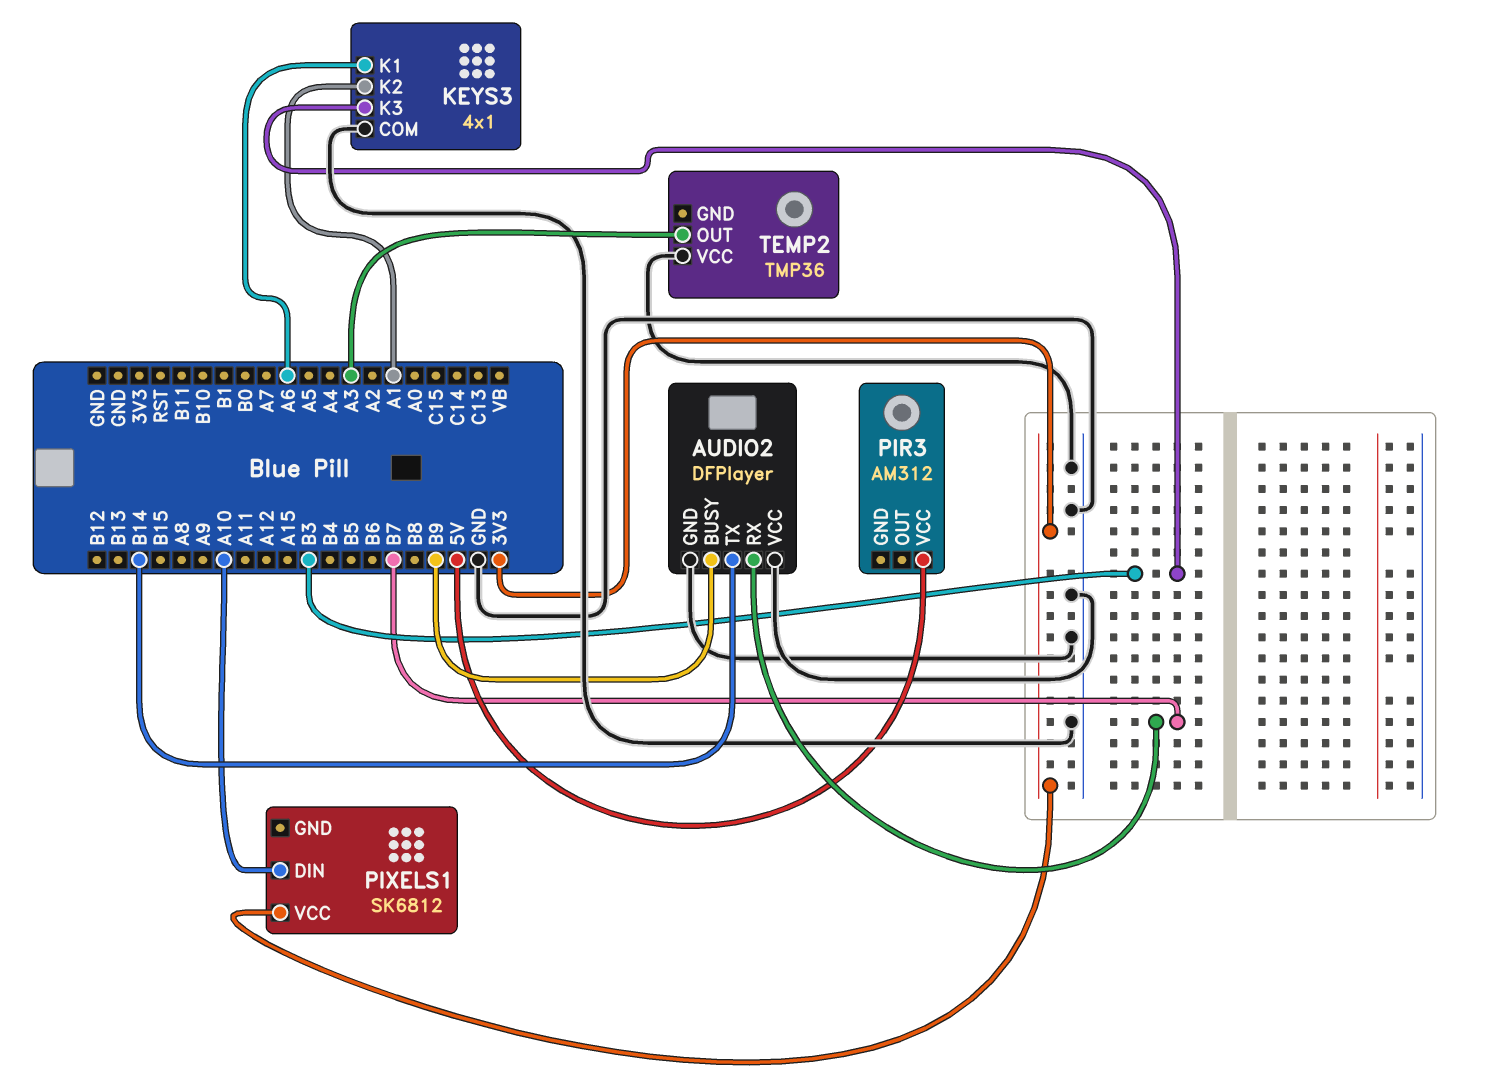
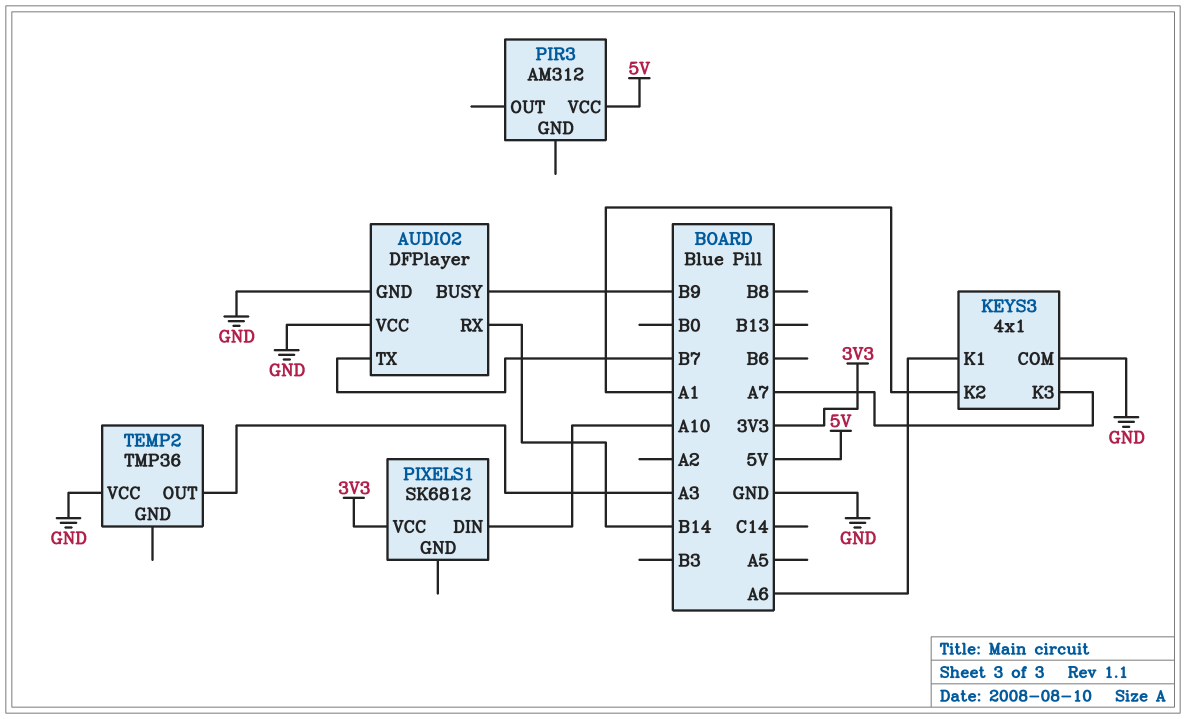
AUDIO2 pin RX: B7 -> B14
AUDIO2 pin TX: B14 -> B7
KEYS3 pin K3: B3 -> A7

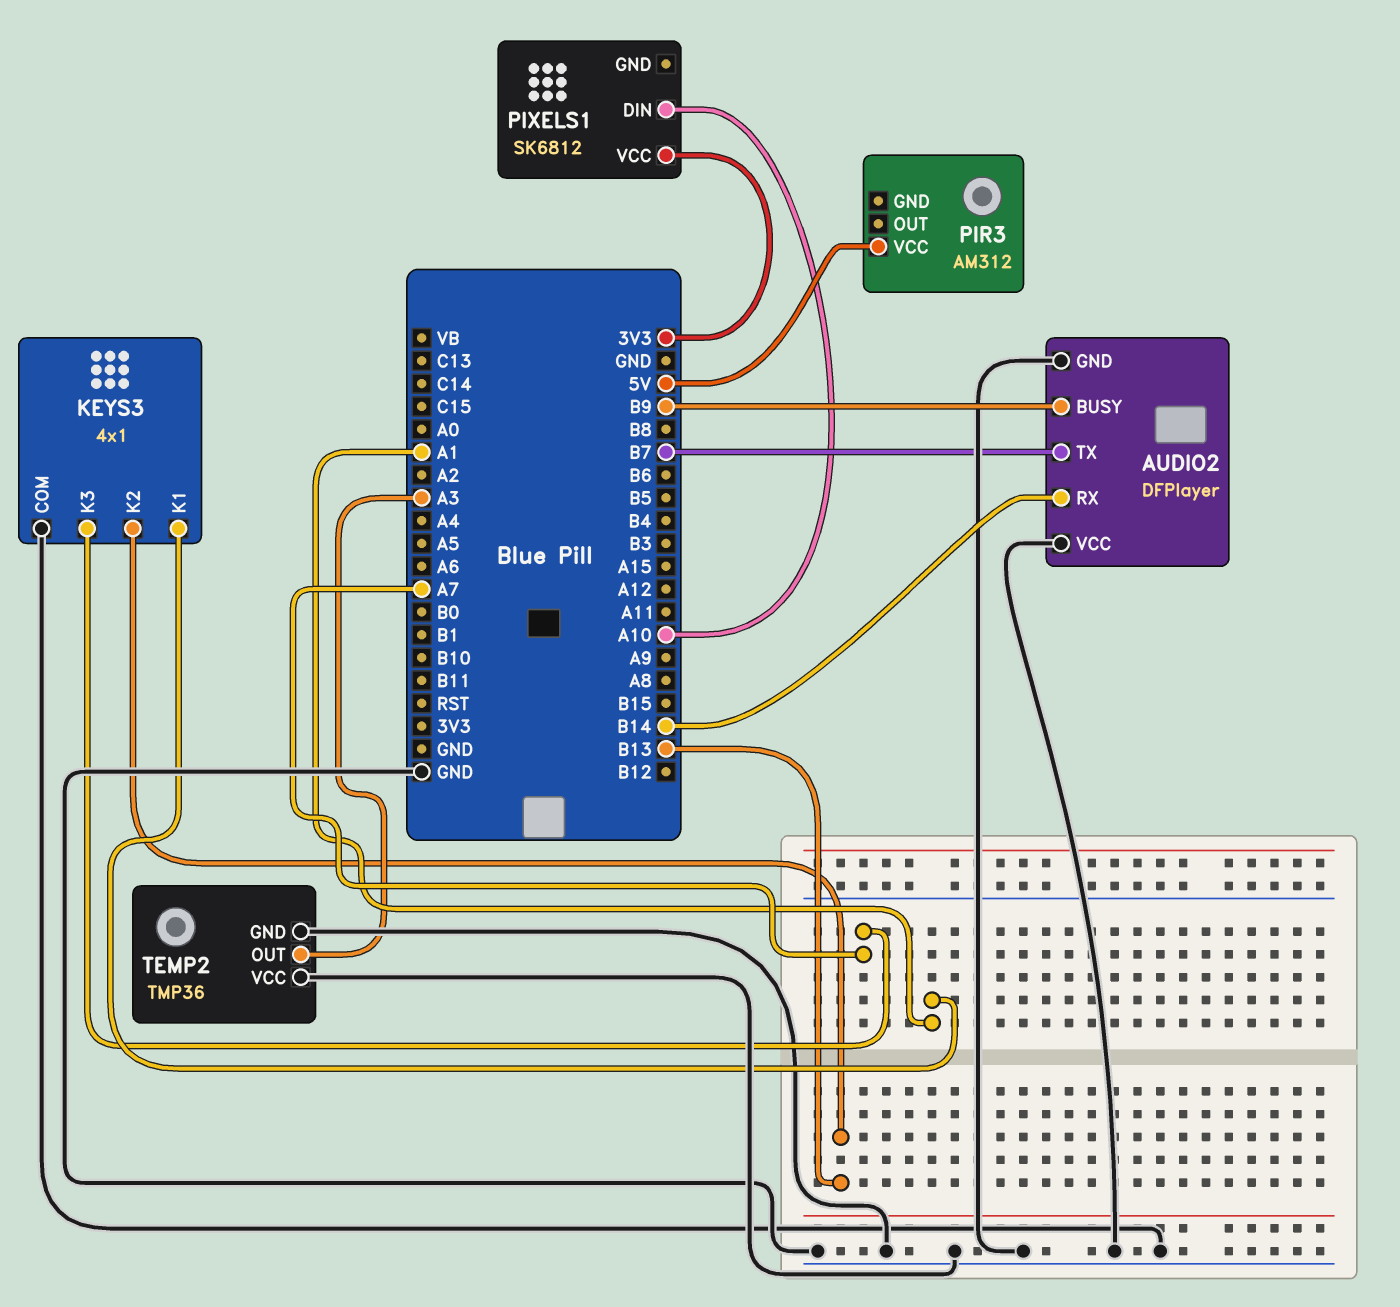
KEYS3 pin K1: A6 -> A1
KEYS3 pin K2: A1 -> B13
TEMP2 pin GND: none -> GND

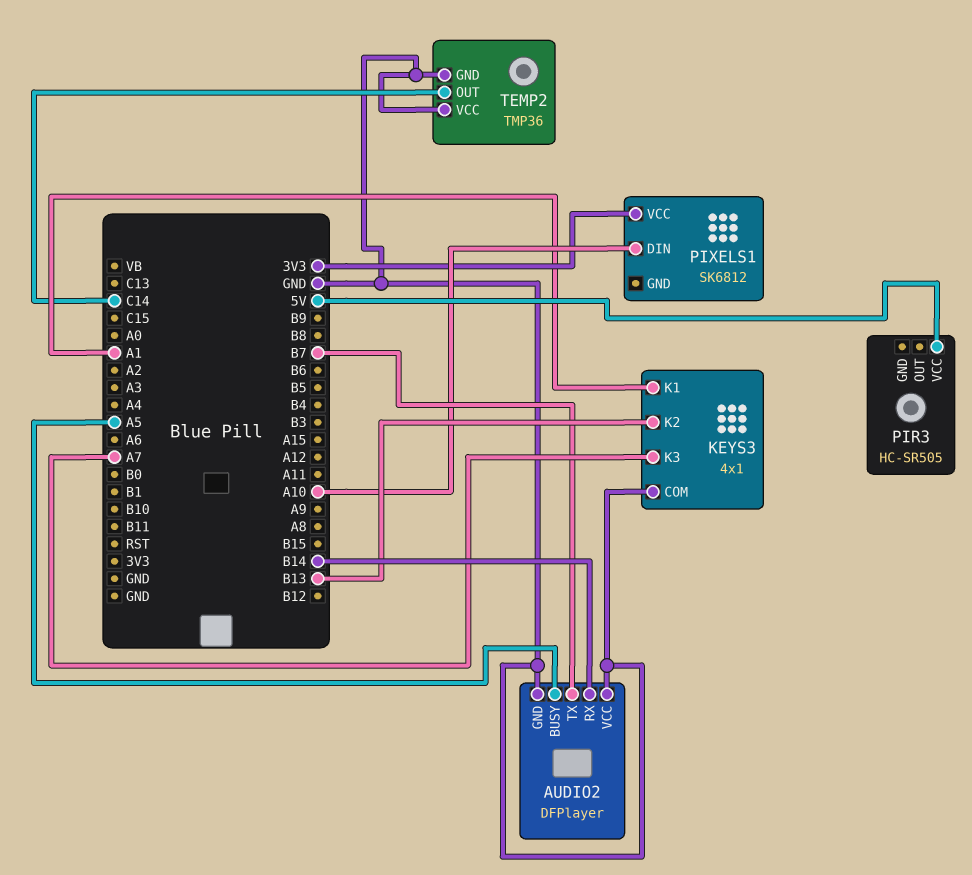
AUDIO2 pin BUSY: B9 -> A5
PIR3: AM312 -> HC-SR505
TEMP2 pin OUT: A3 -> C14

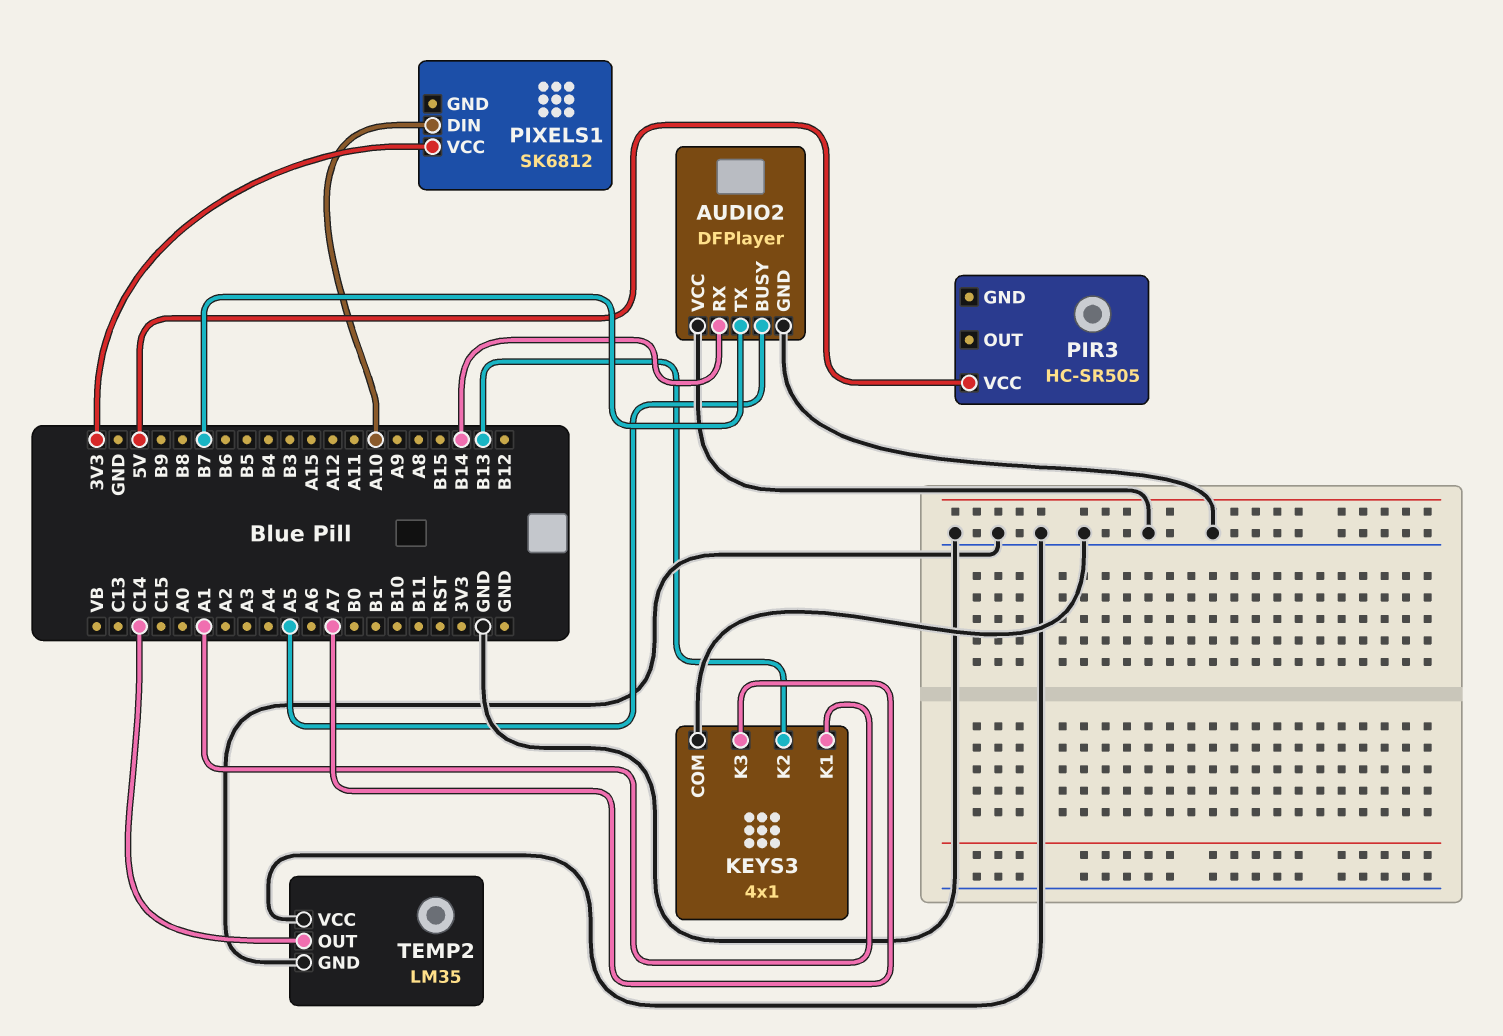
TEMP2: TMP36 -> LM35

